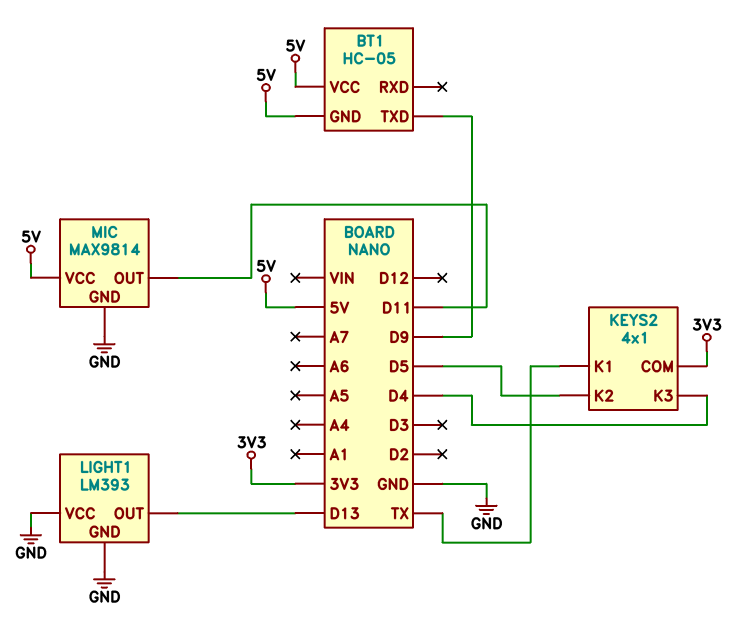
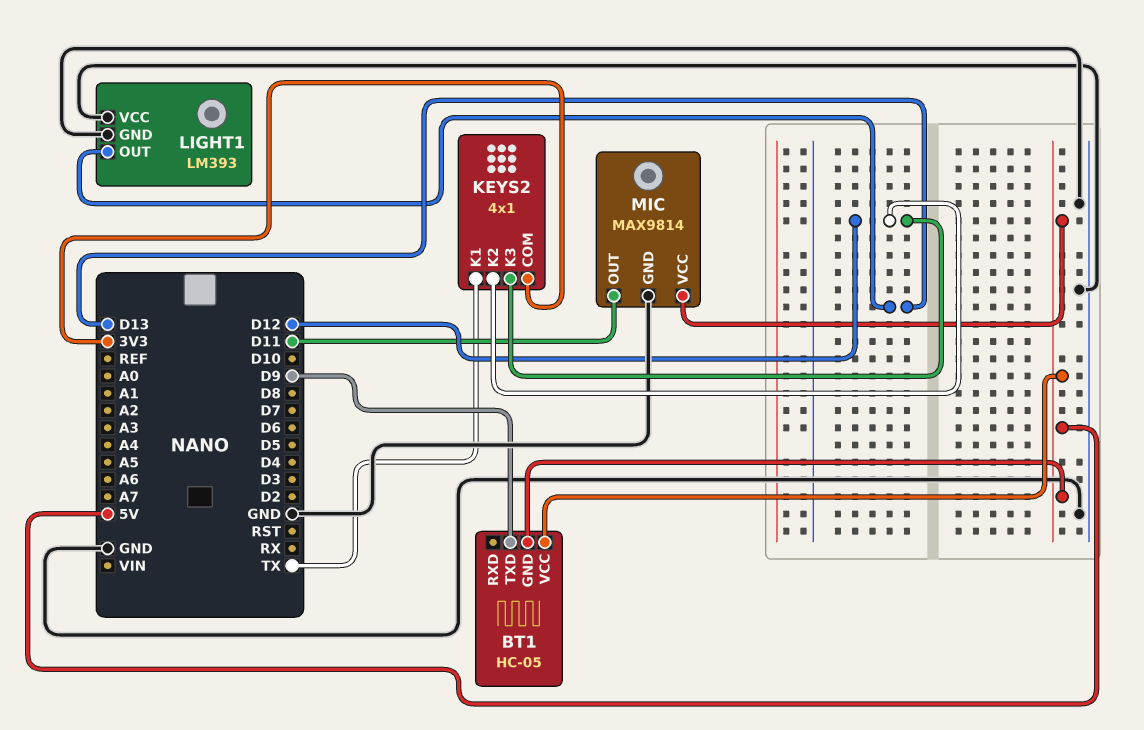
KEYS2 pin K2: D5 -> D12
KEYS2 pin K3: D4 -> D12

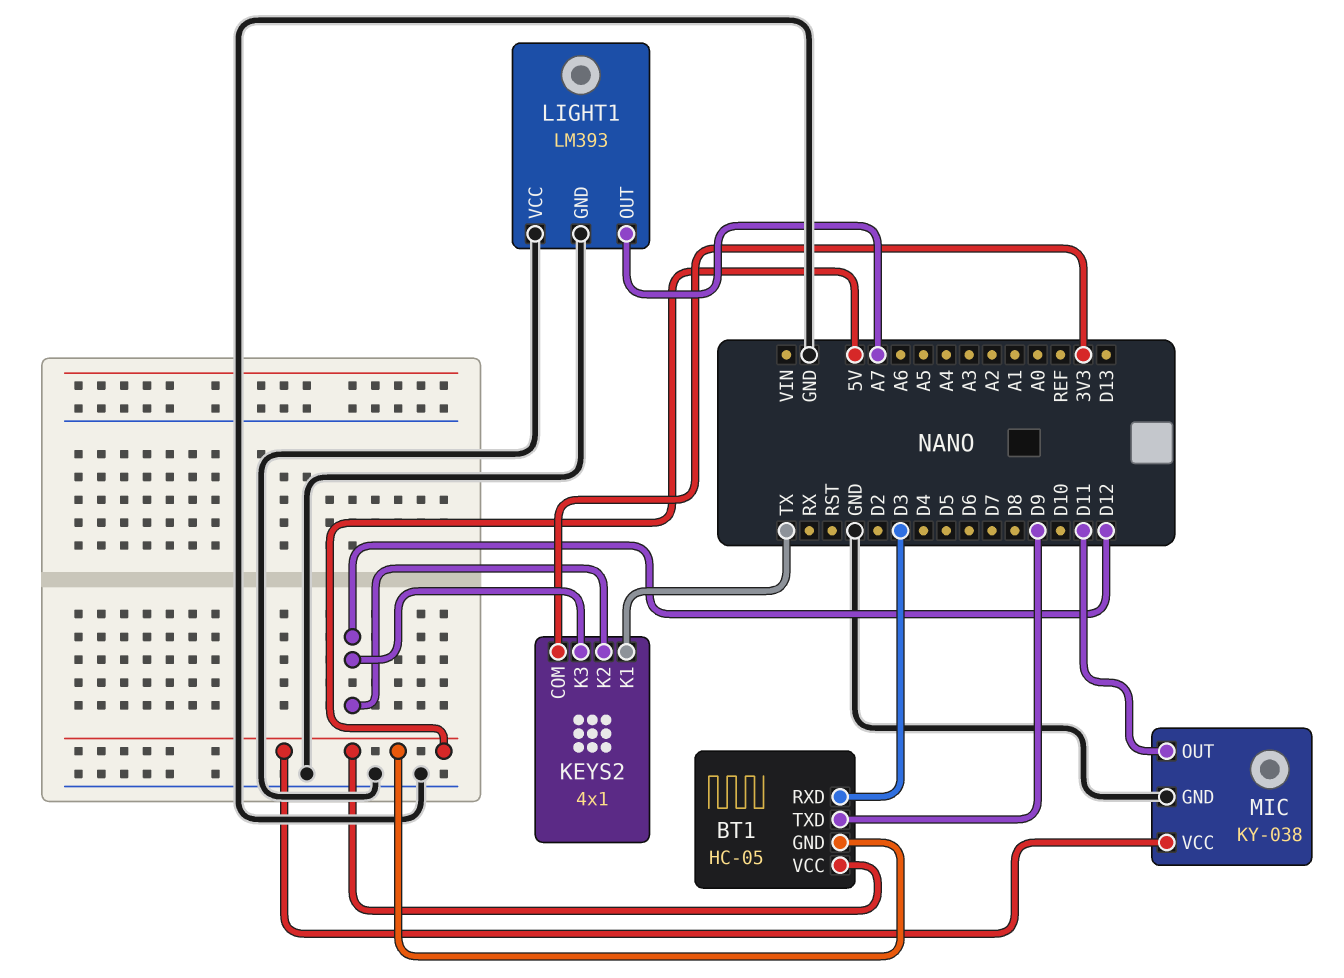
BT1 pin RXD: none -> D3
LIGHT1 pin OUT: D13 -> A7
MIC: MAX9814 -> KY-038

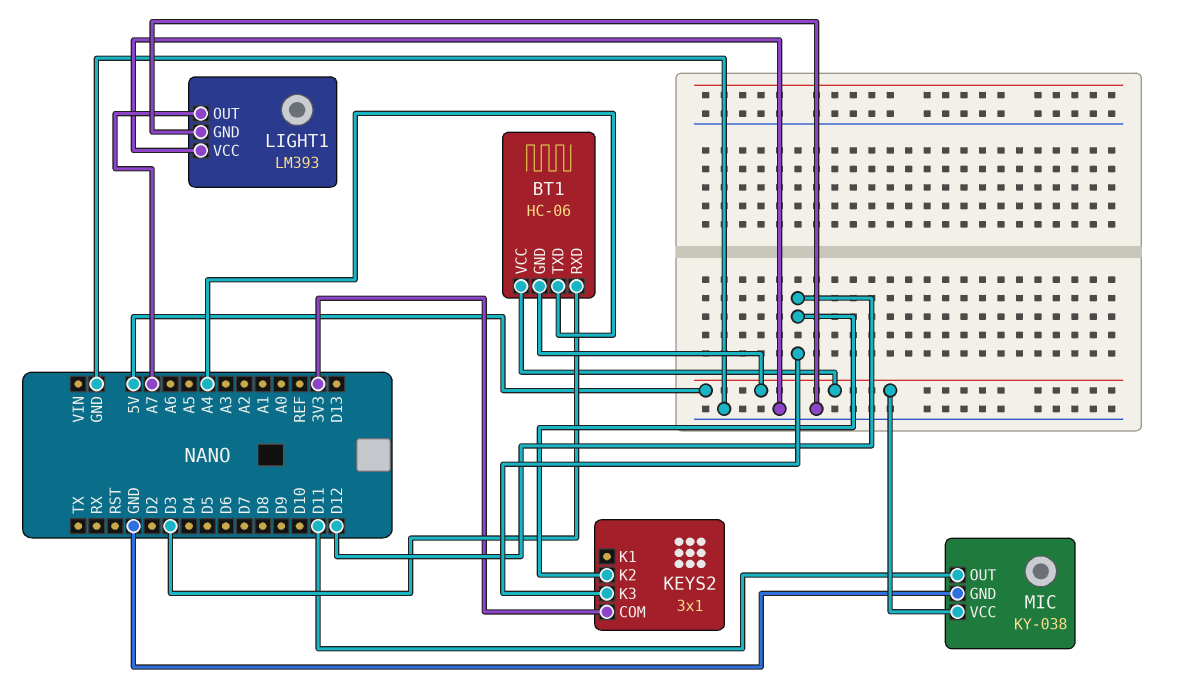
BT1: HC-05 -> HC-06
BT1 pin TXD: D9 -> A4
KEYS2: 4x1 -> 3x1
KEYS2 pin K1: TX -> none

